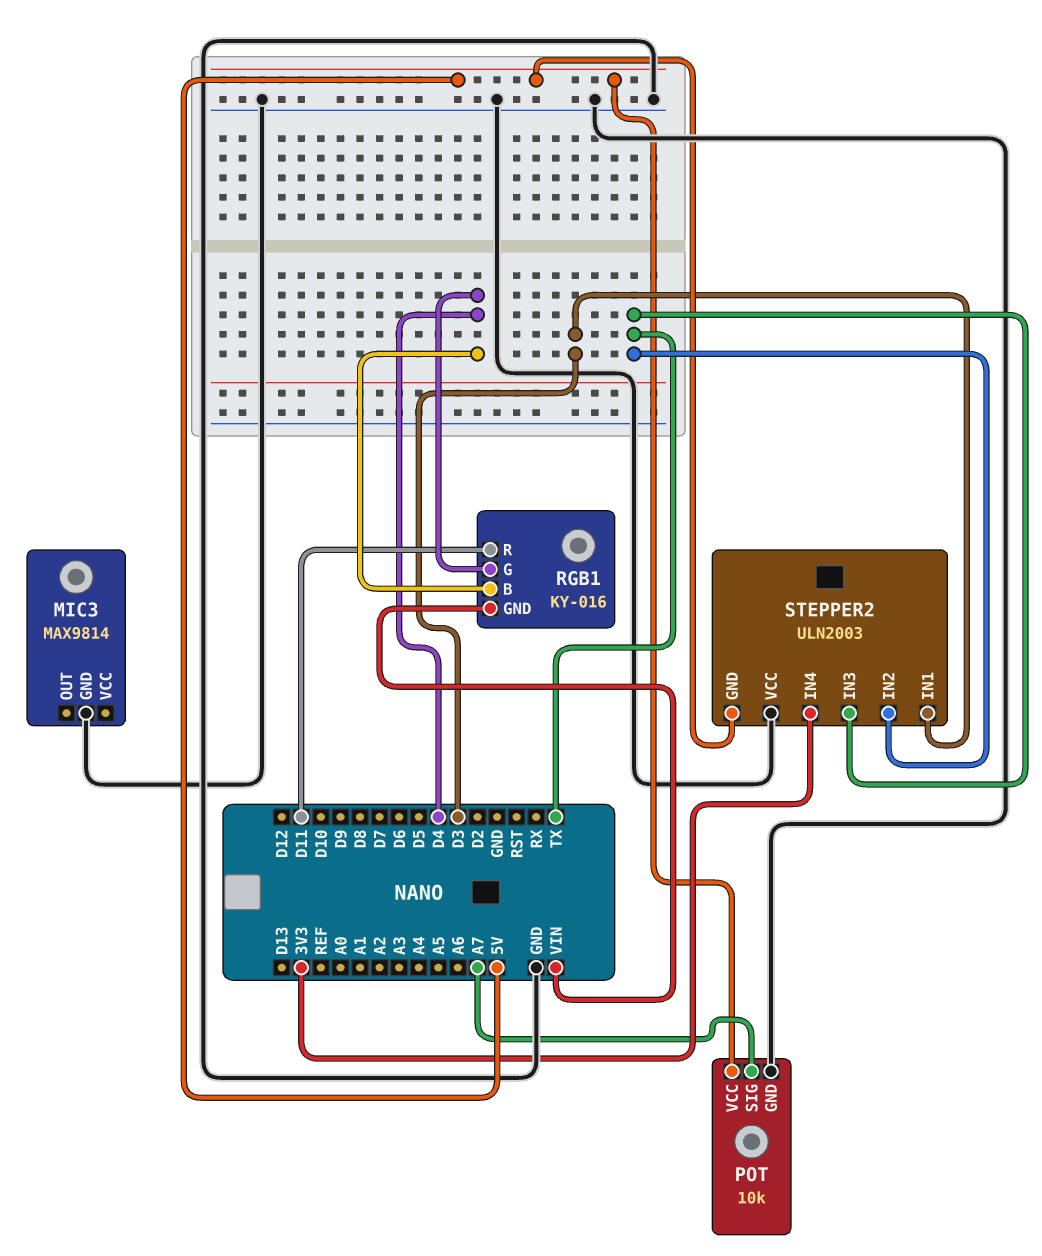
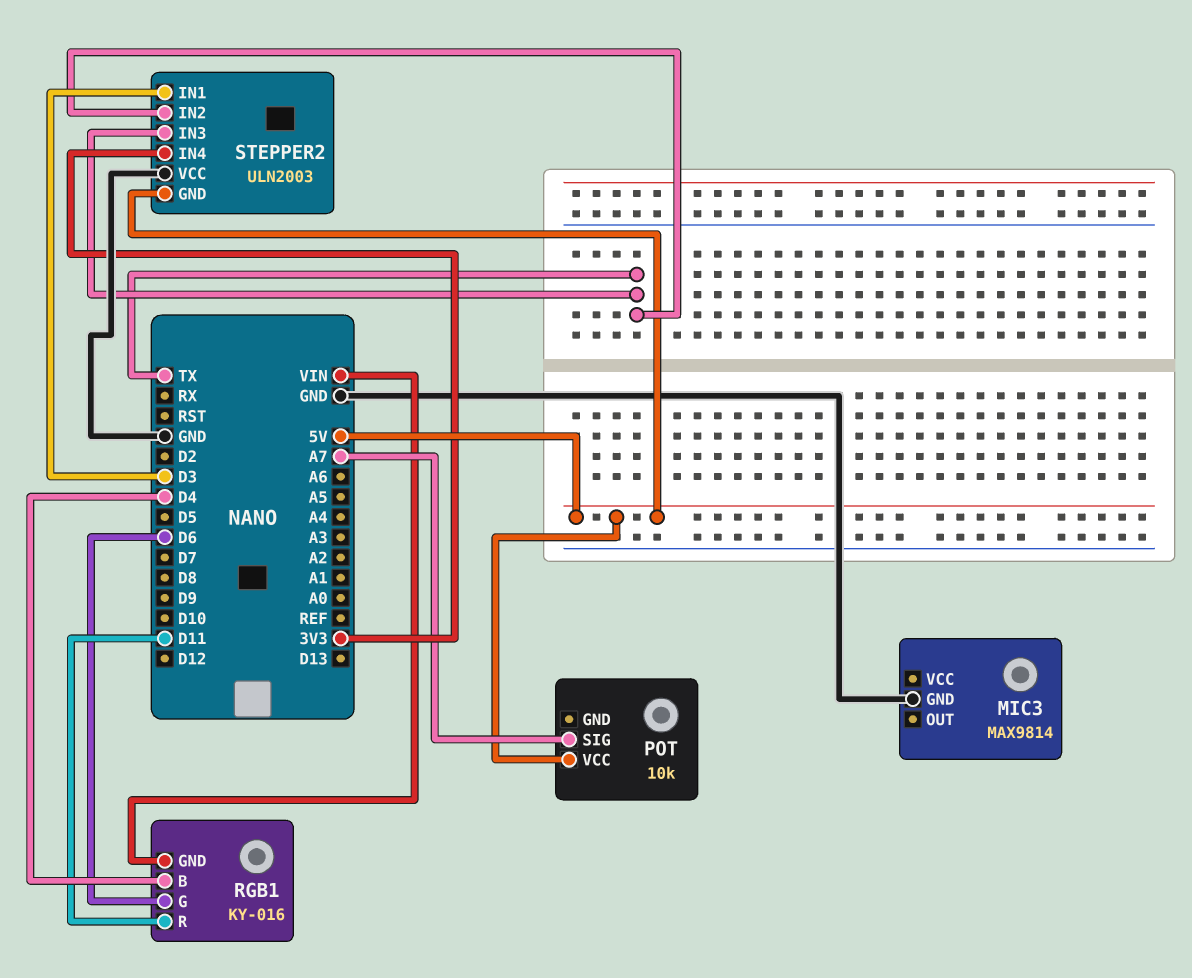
POT pin GND: GND -> none
RGB1 pin G: D4 -> D6

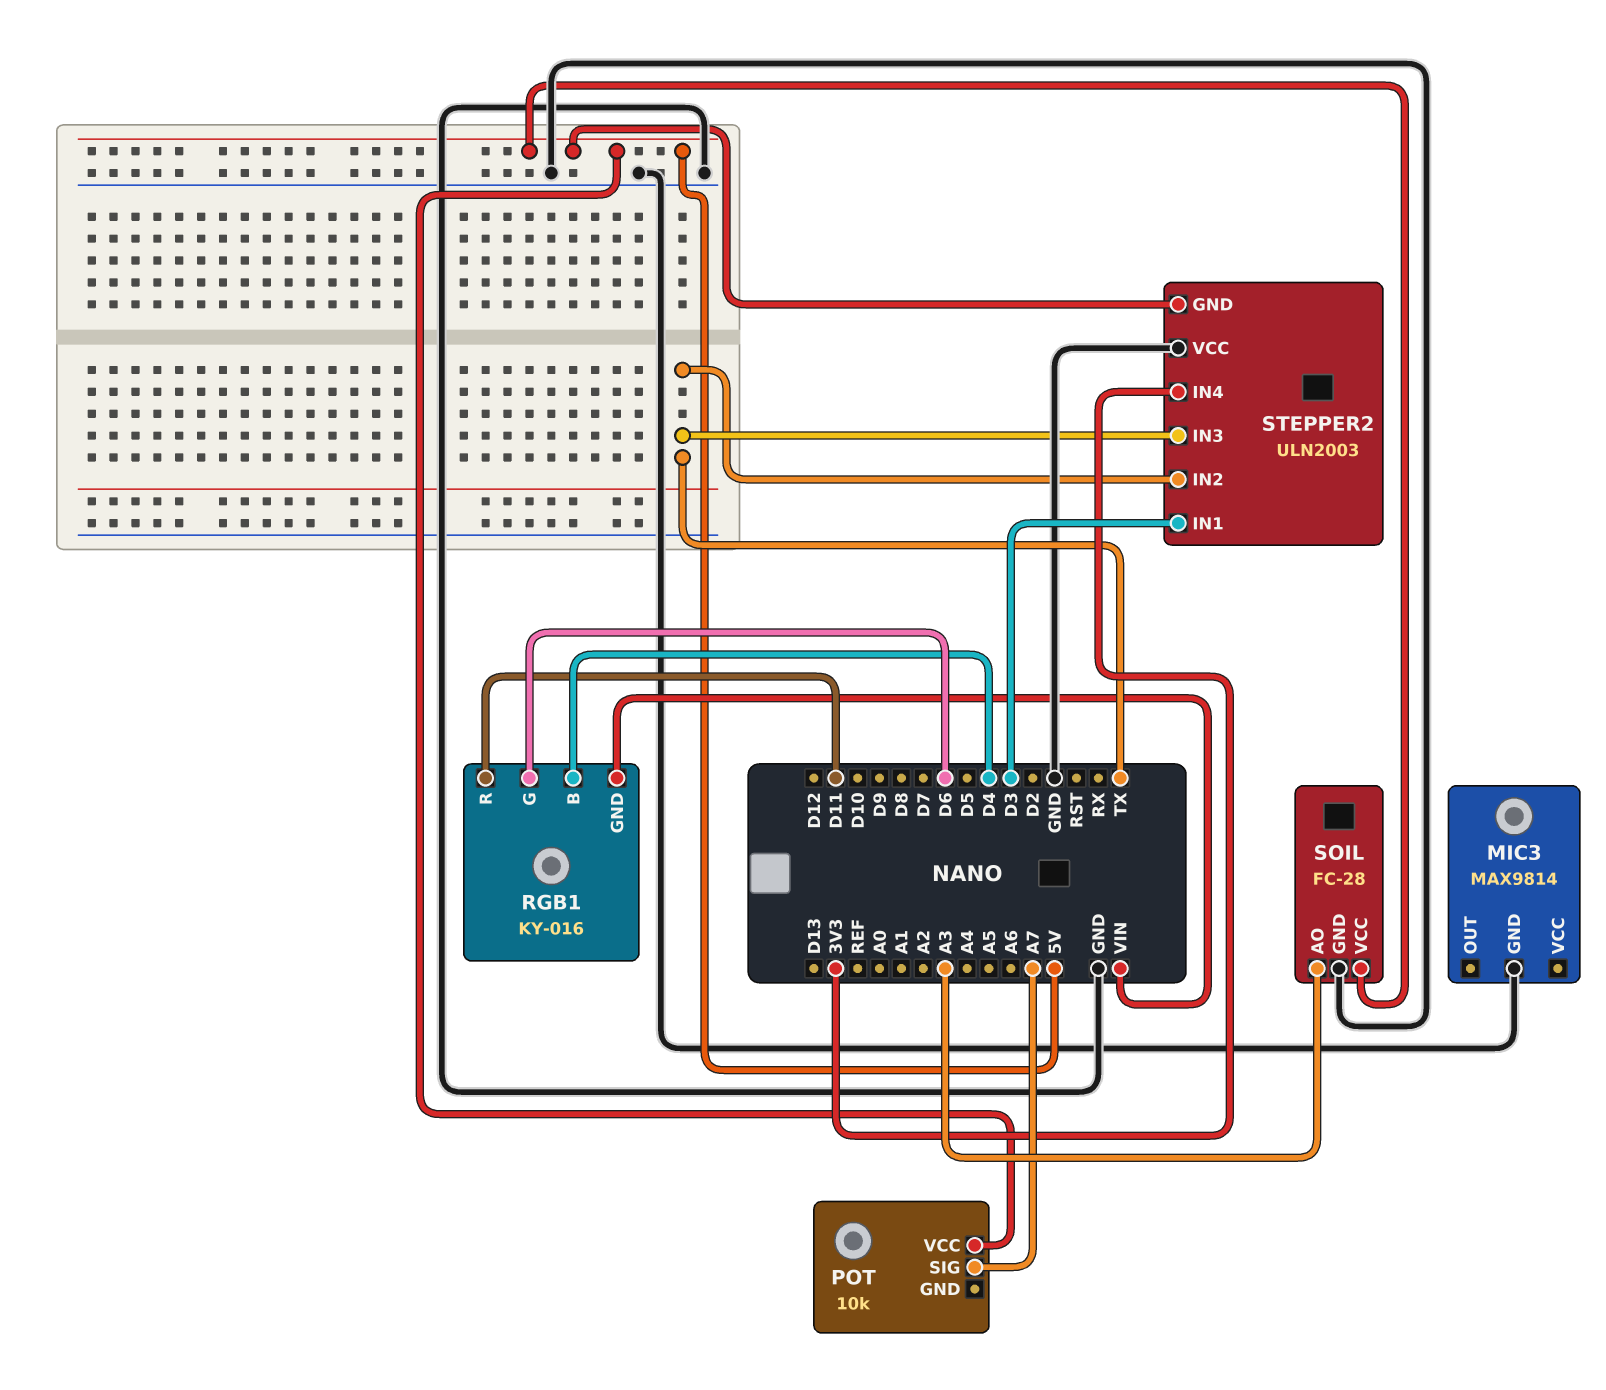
SOIL: none -> FC-28
SOIL pin AO: none -> A3
SOIL pin GND: none -> GND
SOIL pin VCC: none -> 5V

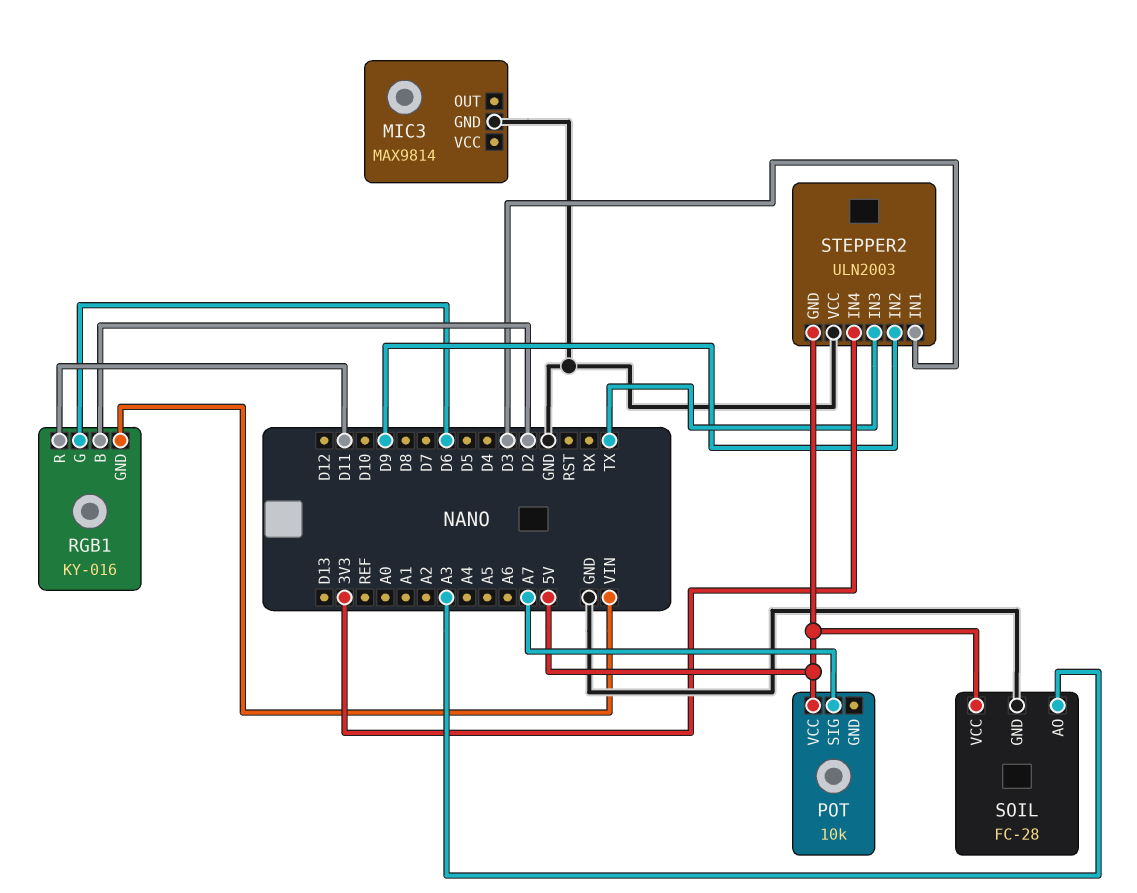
RGB1 pin B: D4 -> D2
STEPPER2 pin IN2: TX -> D9

